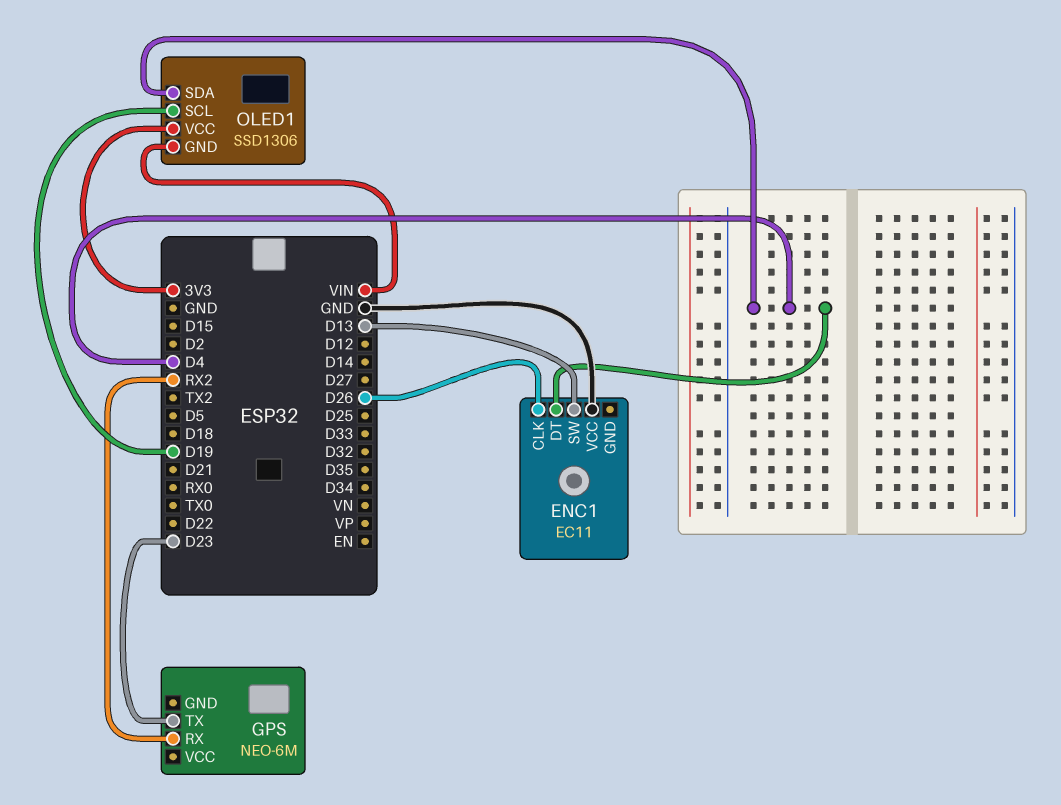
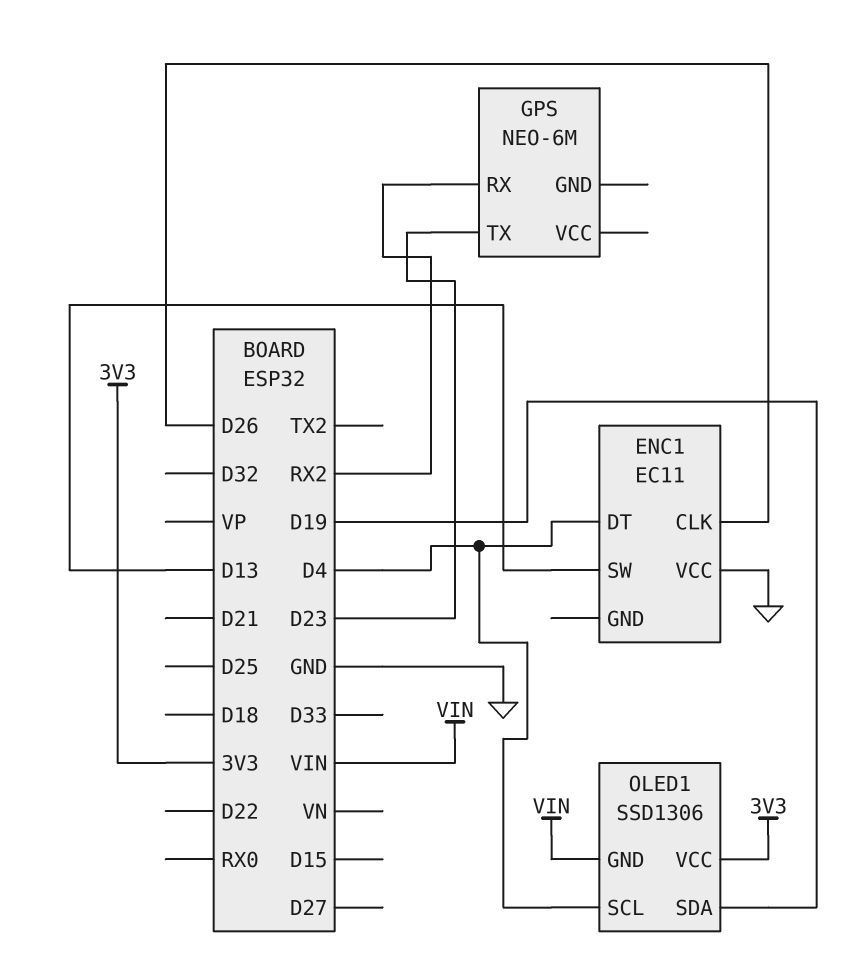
OLED1 pin SCL: D19 -> D4
OLED1 pin SDA: D4 -> D19

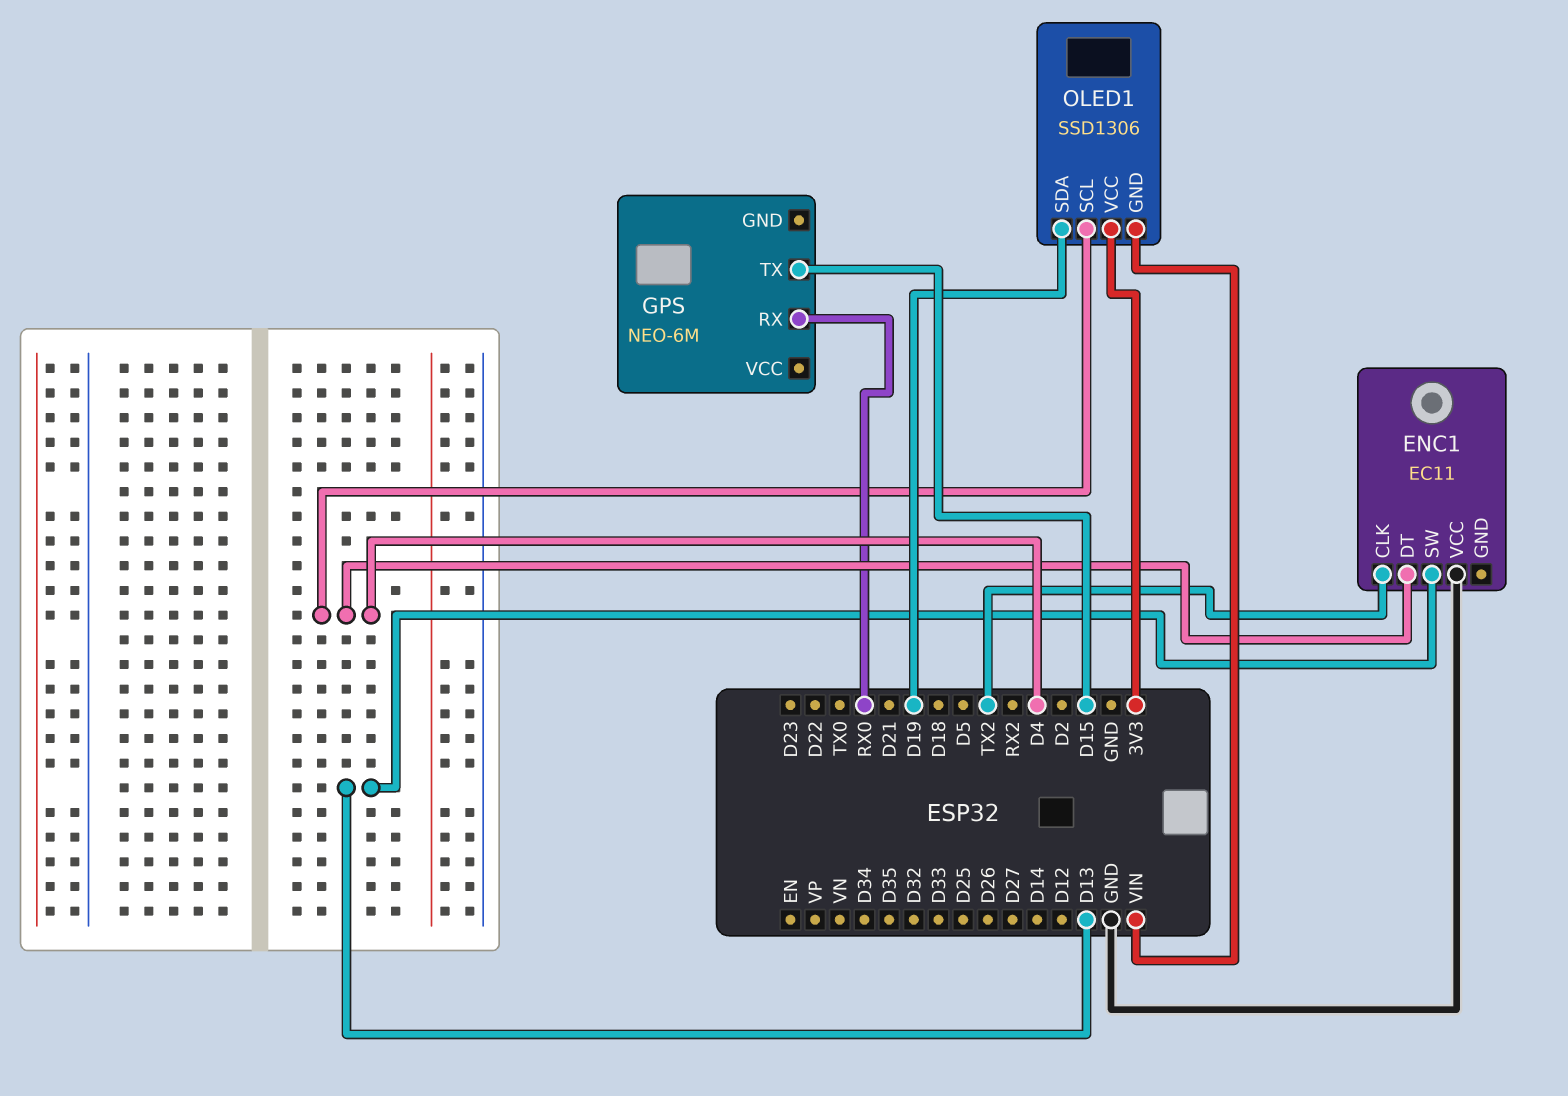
ENC1 pin CLK: D26 -> TX2
GPS pin RX: RX2 -> RX0
GPS pin TX: D23 -> D15

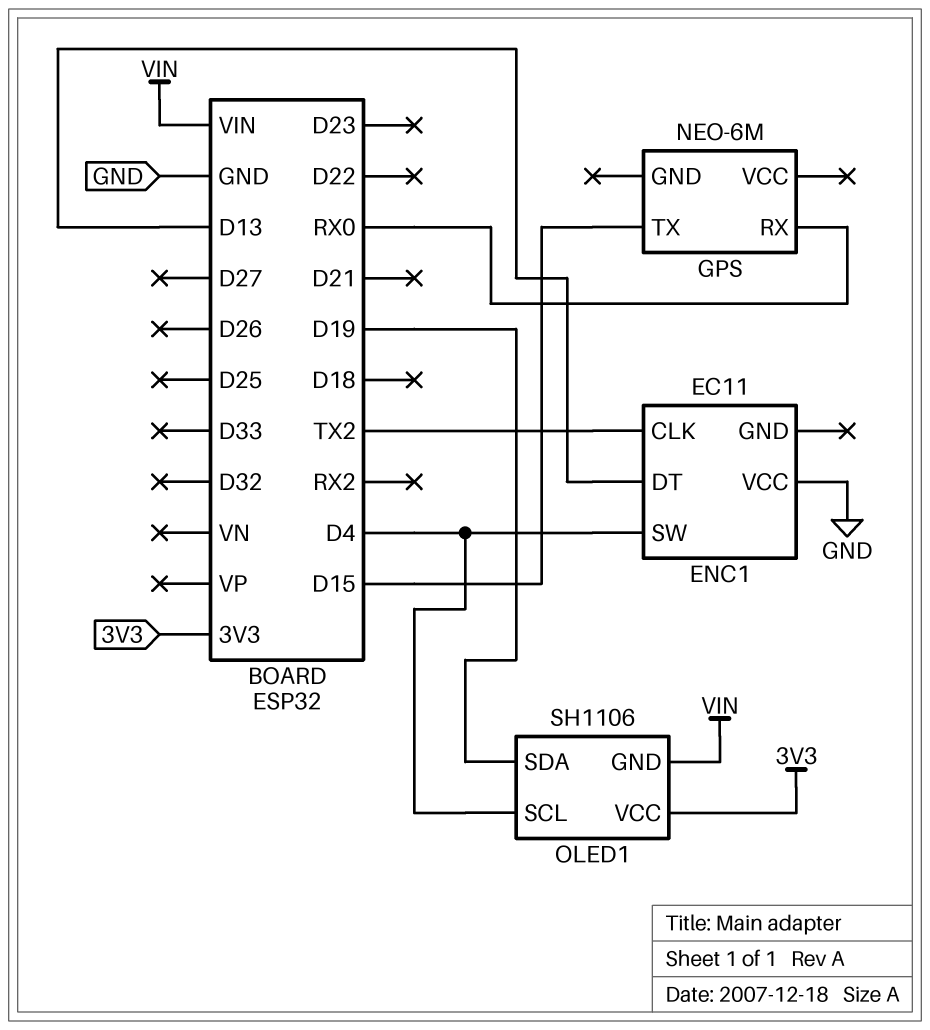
ENC1 pin DT: D4 -> D13
ENC1 pin SW: D13 -> D4
OLED1: SSD1306 -> SH1106

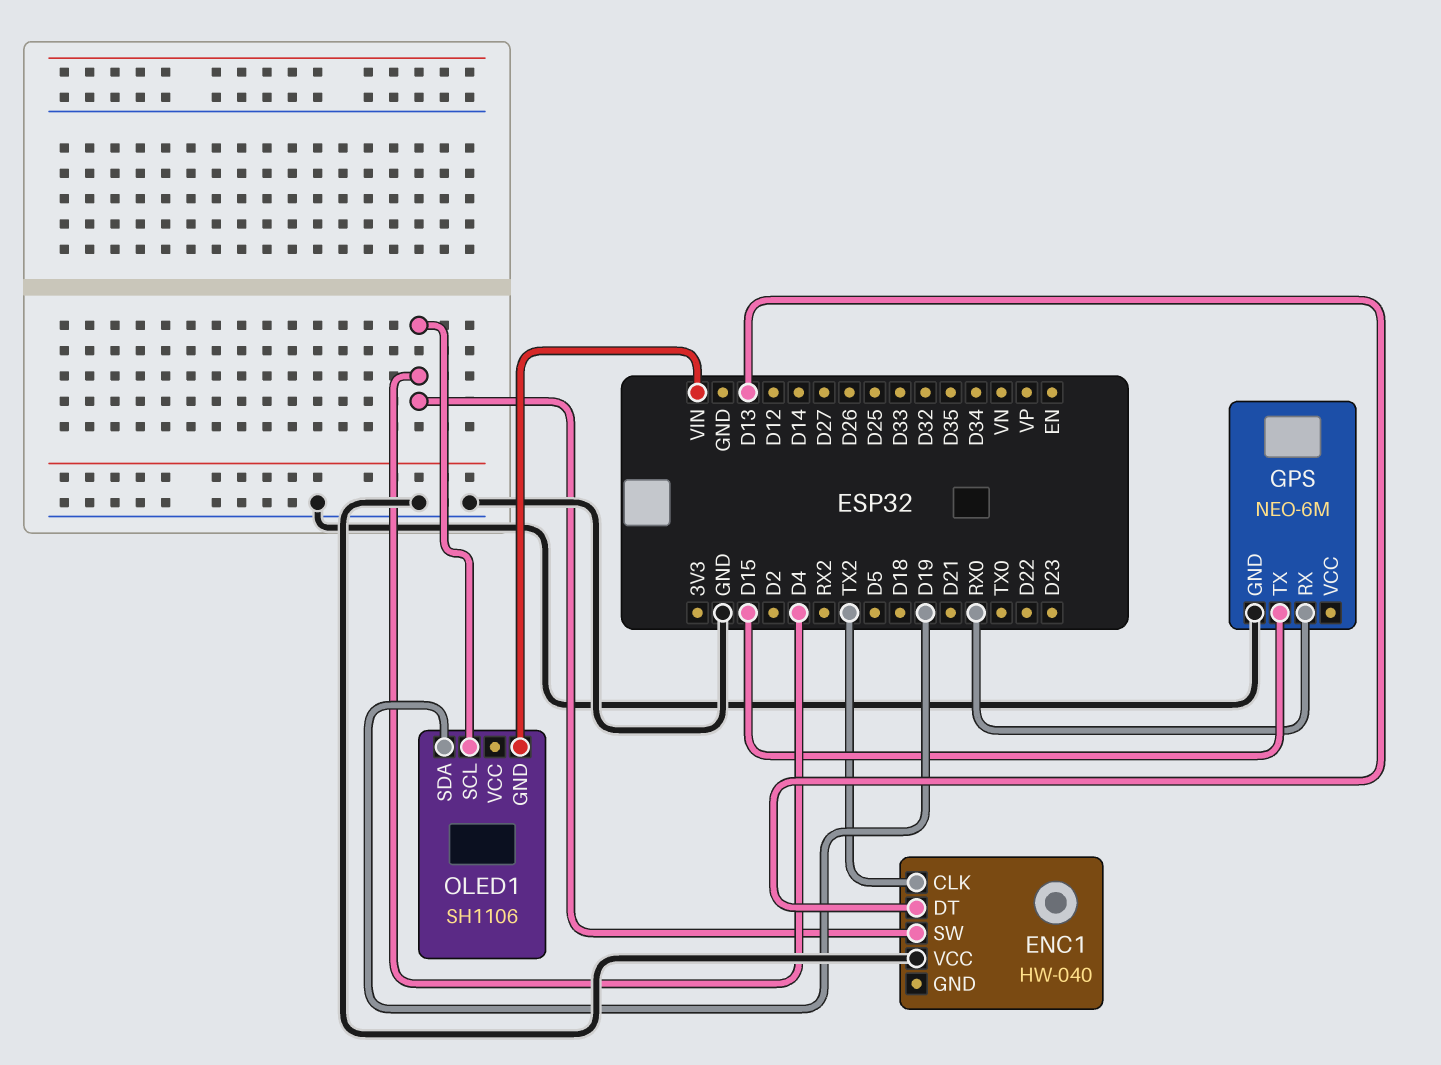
ENC1: EC11 -> HW-040
GPS pin GND: none -> GND
OLED1 pin VCC: 3V3 -> none

